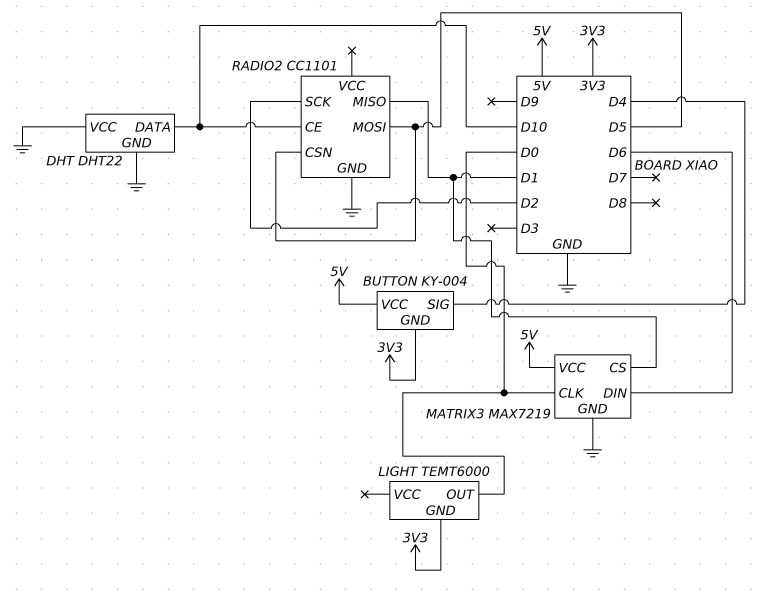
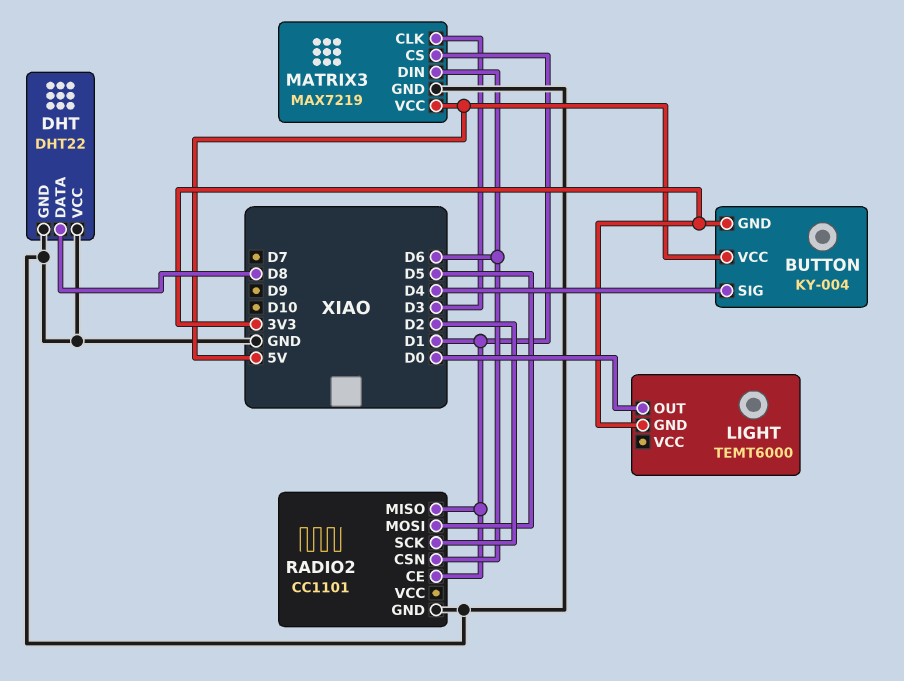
DHT pin DATA: D10 -> D8
MATRIX3 pin CLK: D0 -> D3
RADIO2 pin CE: D10 -> D1
RADIO2 pin CSN: D5 -> D6

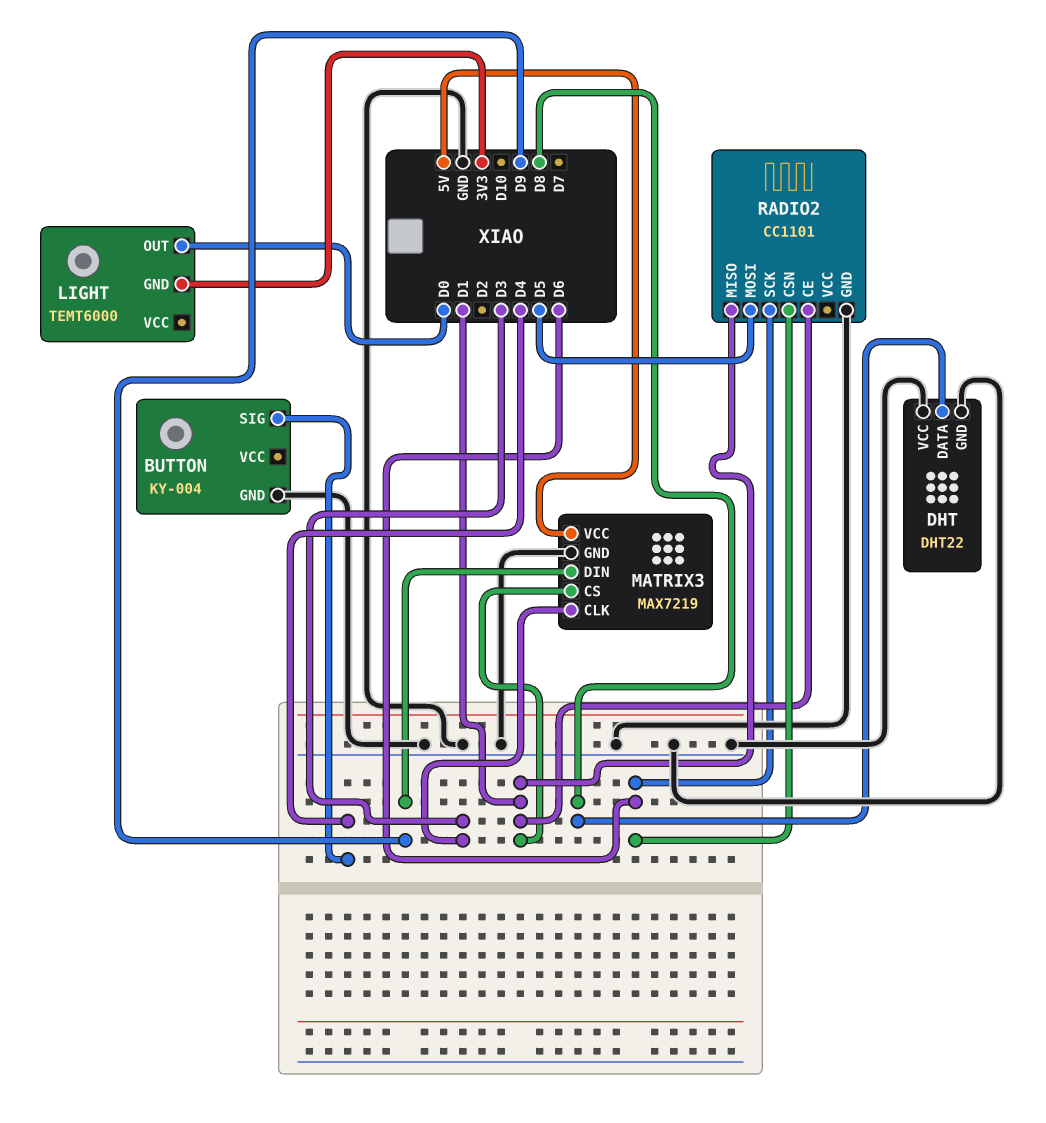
BUTTON pin GND: 3V3 -> GND
BUTTON pin VCC: 5V -> none
MATRIX3 pin DIN: D6 -> D9
RADIO2 pin SCK: D2 -> D6

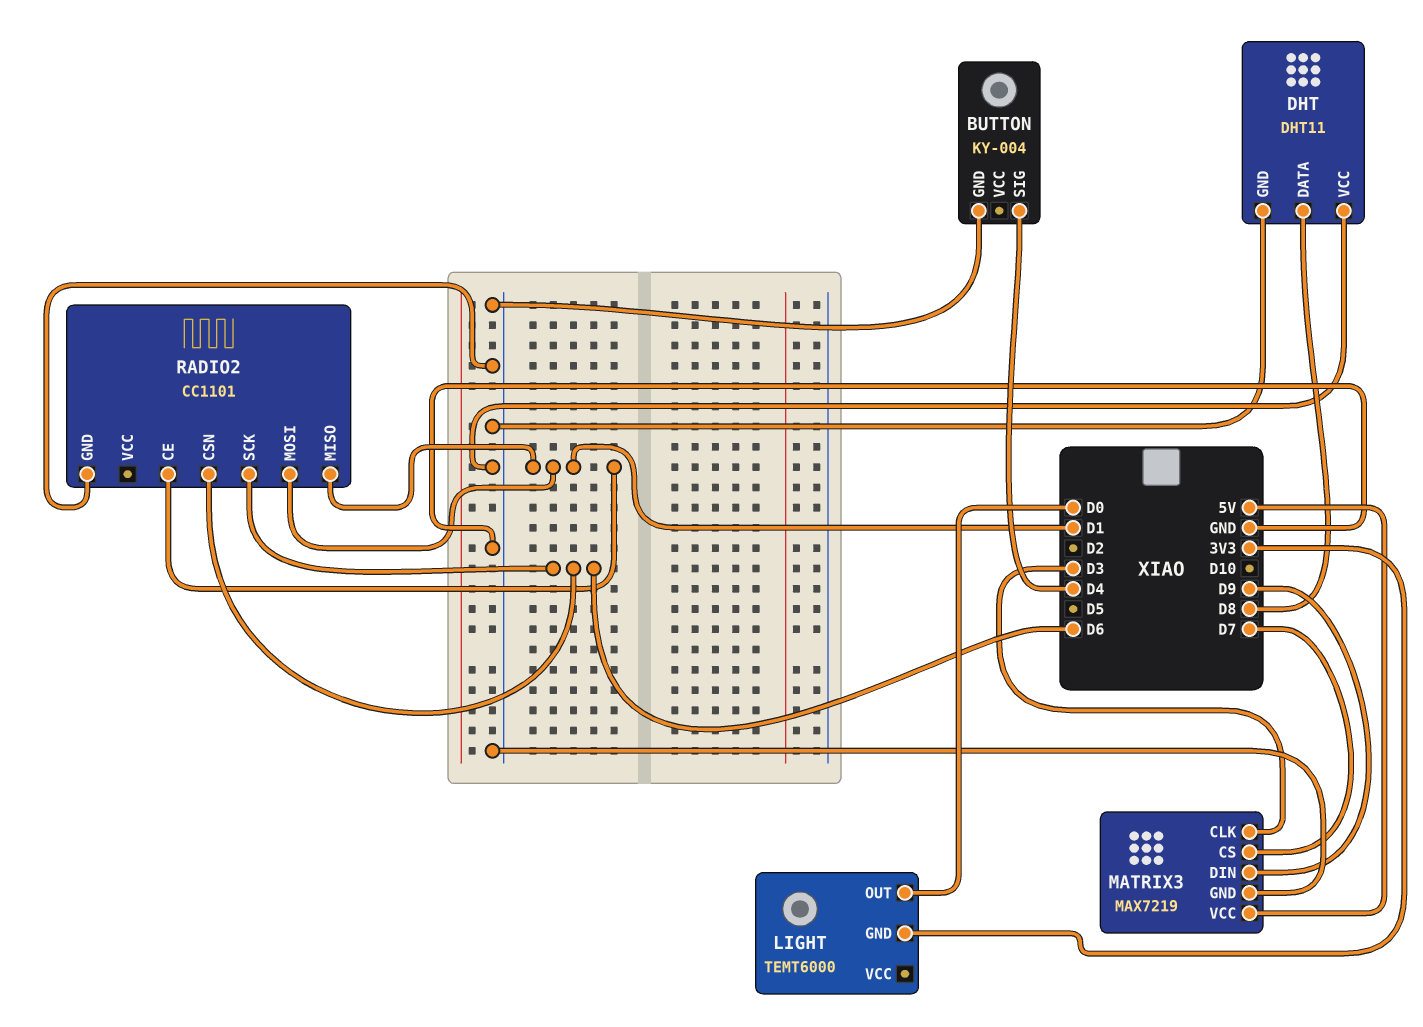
DHT: DHT22 -> DHT11
MATRIX3 pin CS: D1 -> D7
RADIO2 pin MOSI: D5 -> D1

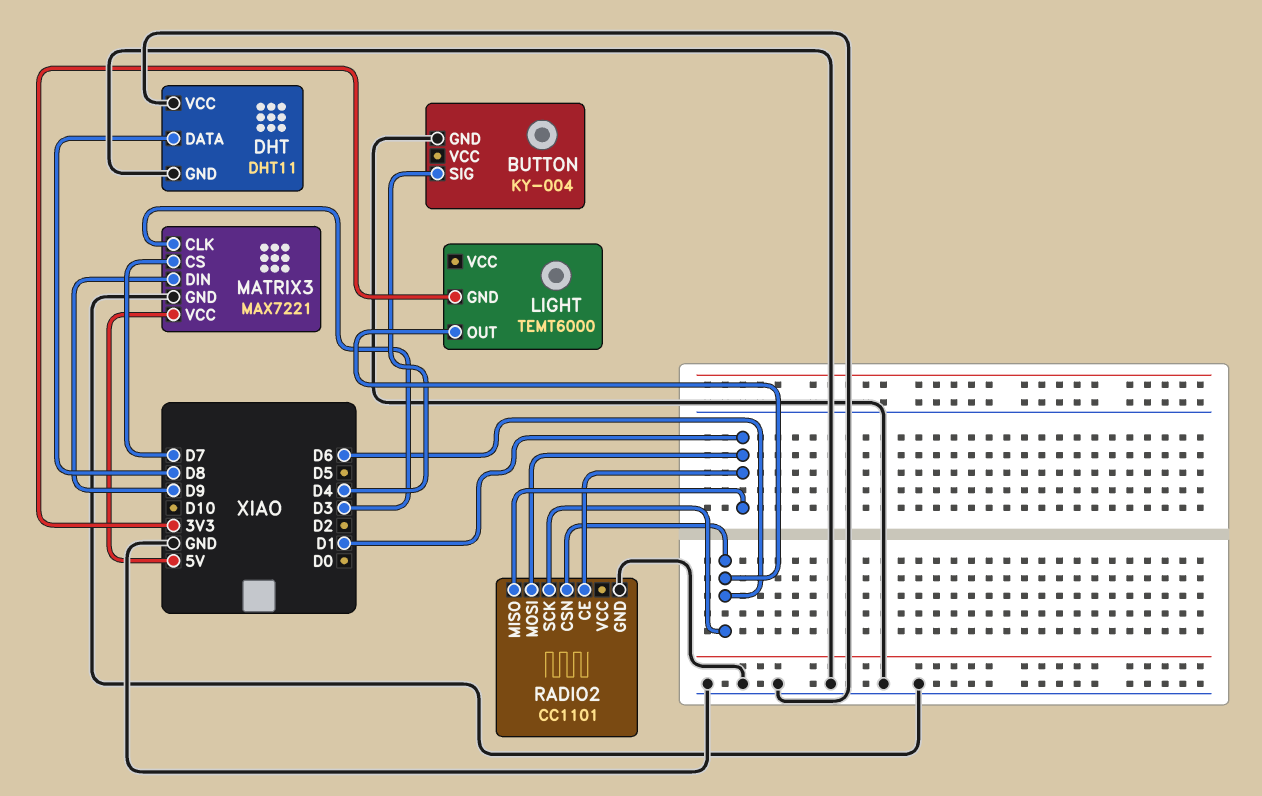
LIGHT pin OUT: D0 -> D6
MATRIX3: MAX7219 -> MAX7221

